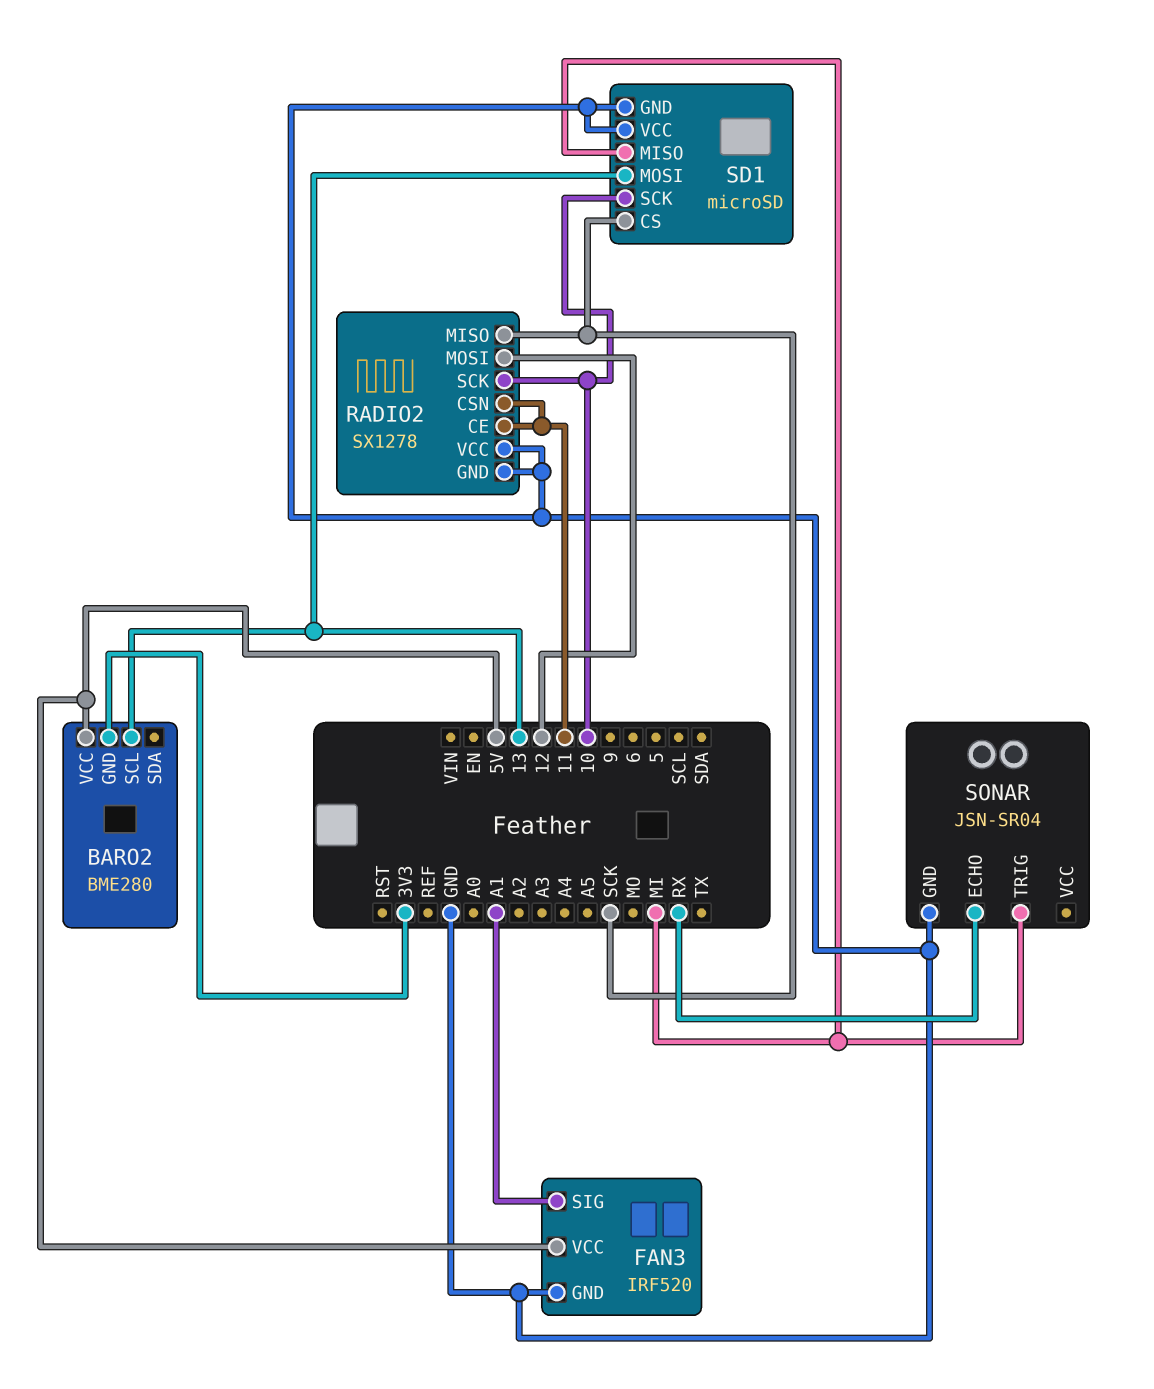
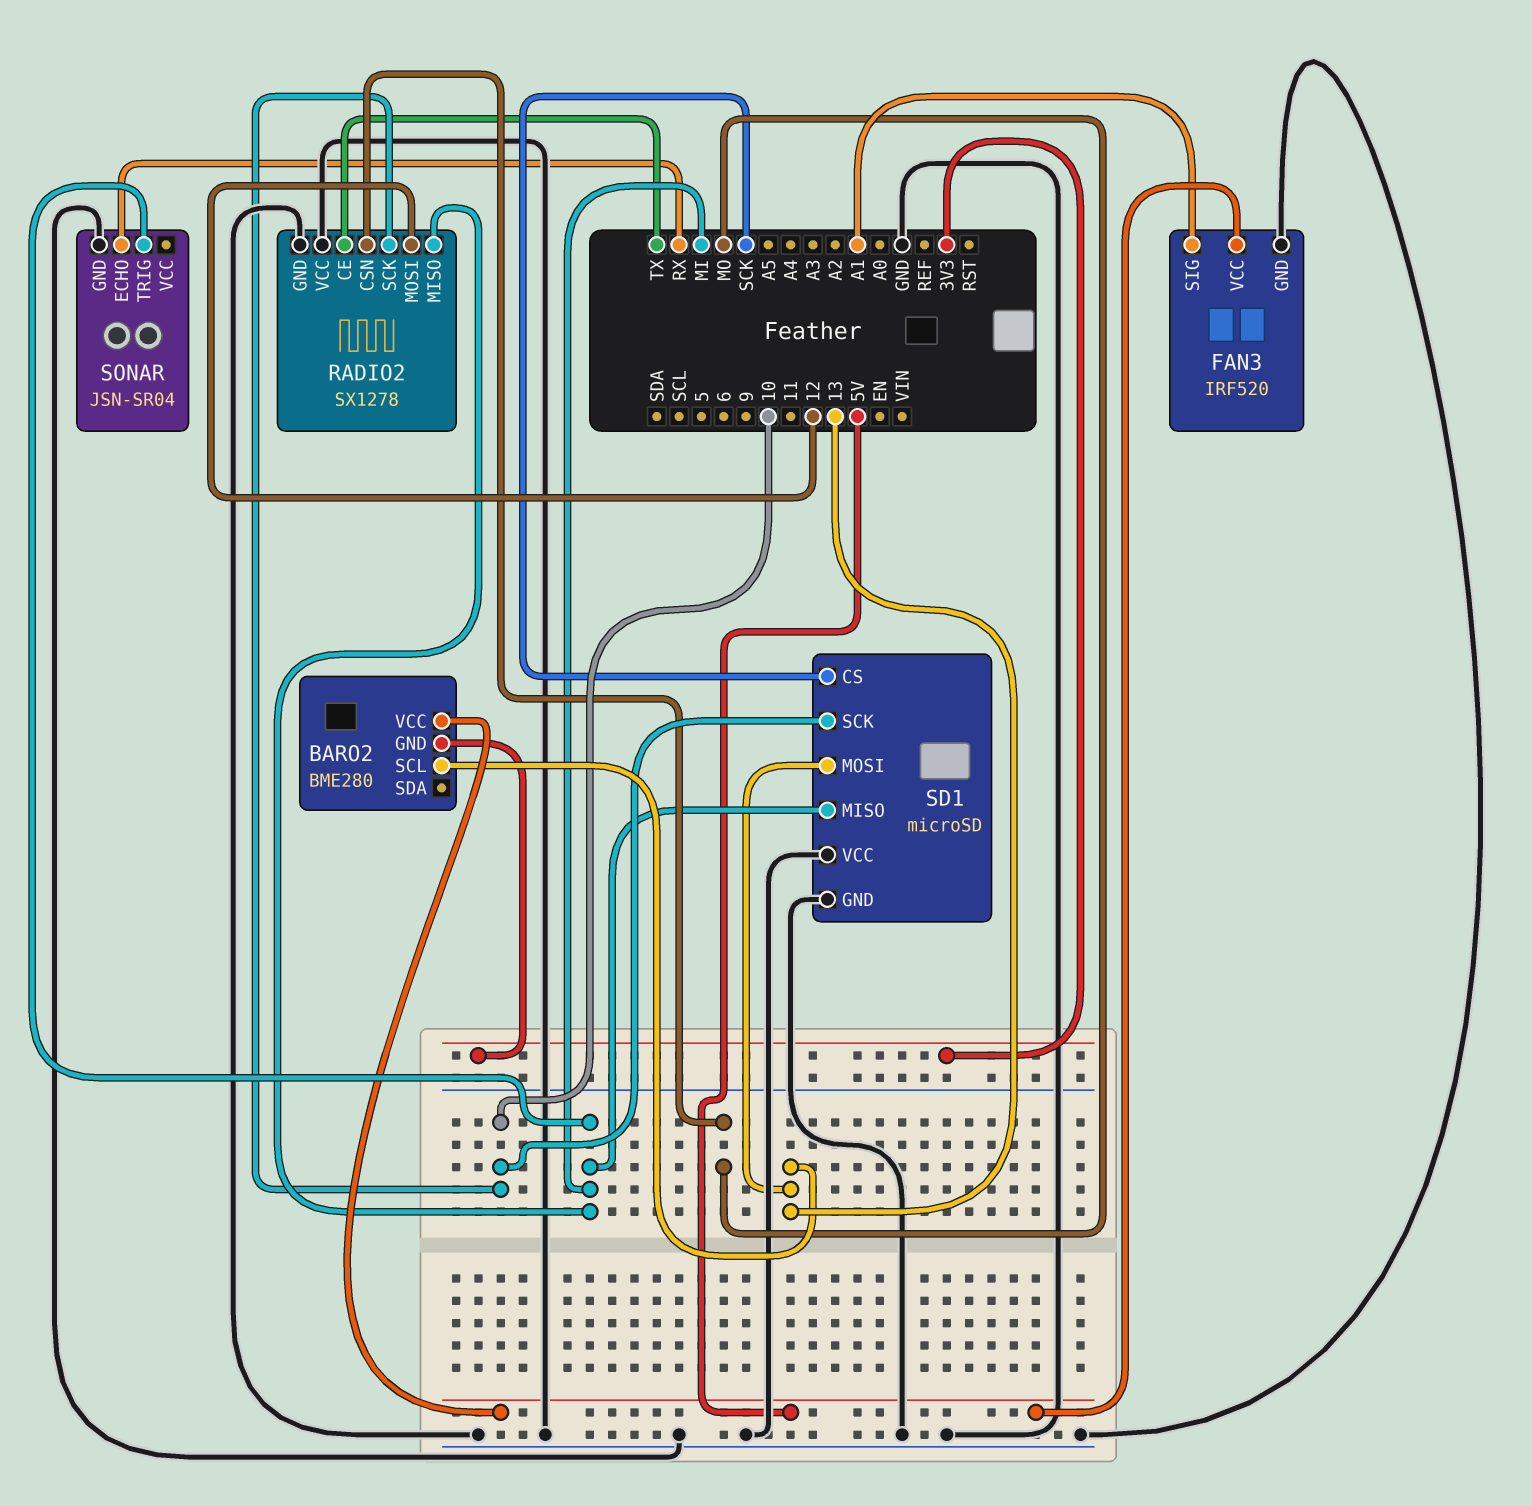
RADIO2 pin CE: 11 -> TX
RADIO2 pin CSN: 11 -> MO
RADIO2 pin MISO: SCK -> MI

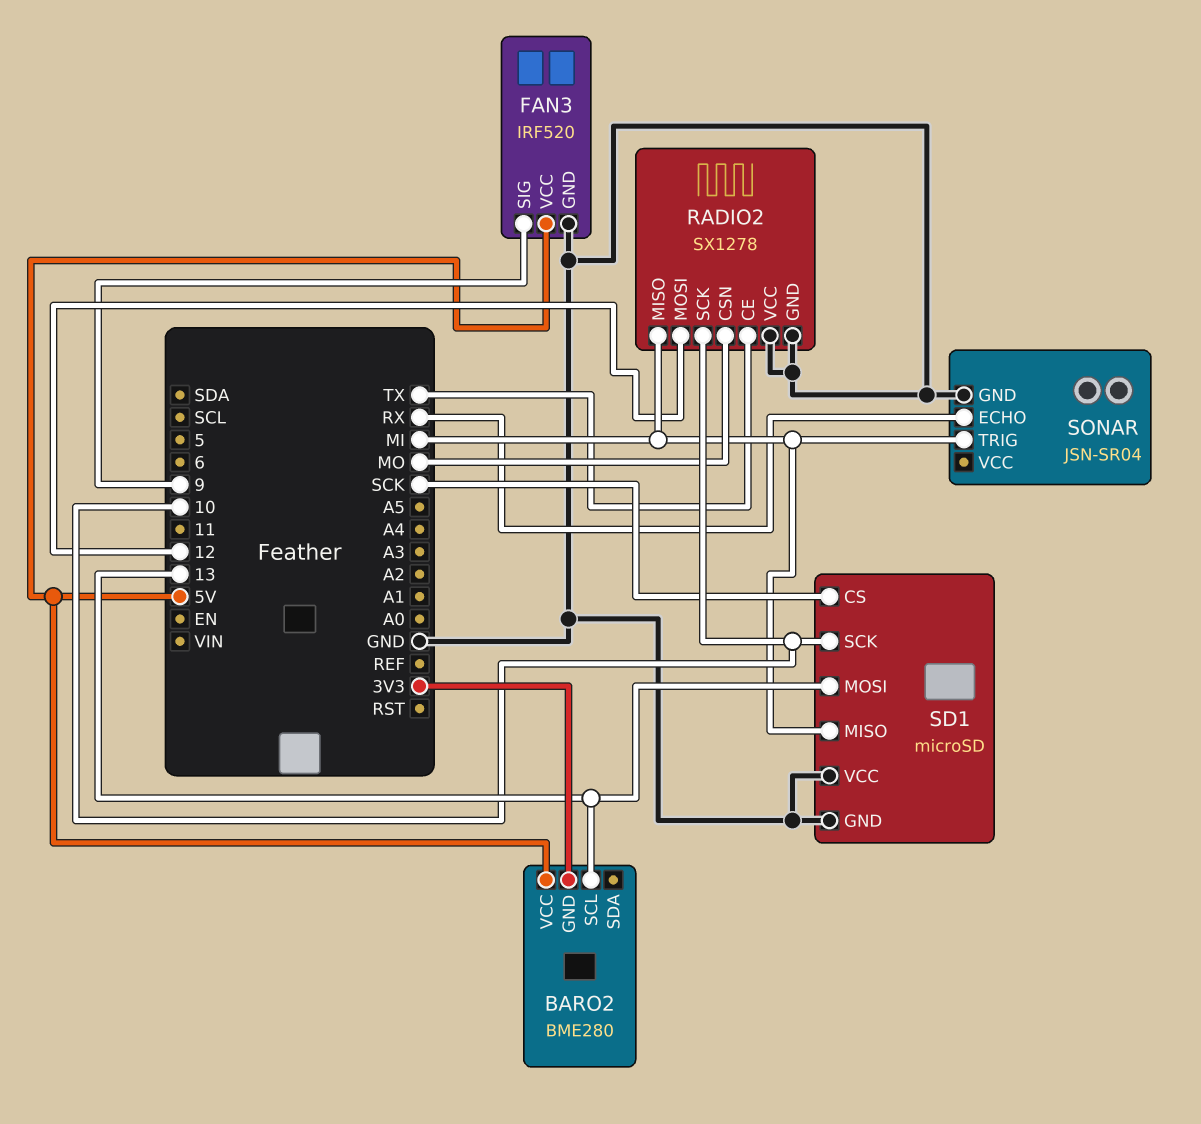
FAN3 pin SIG: A1 -> 9

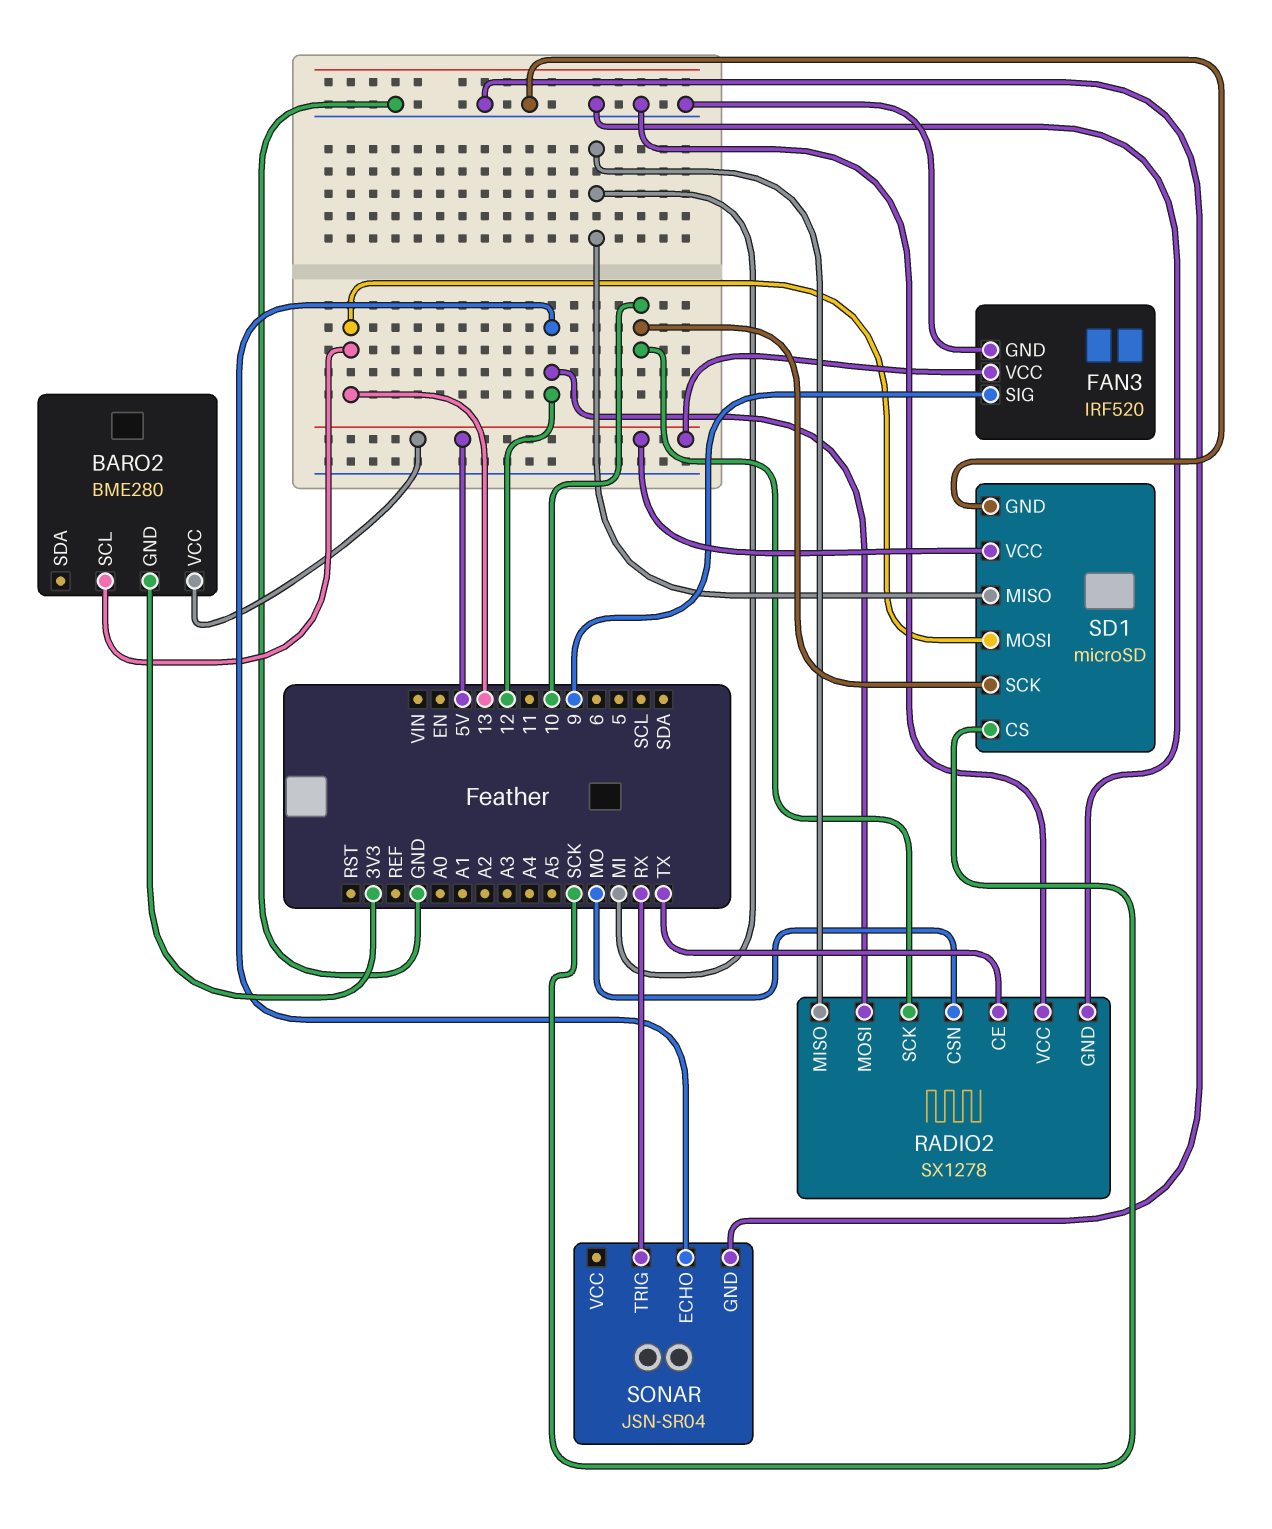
SD1 pin VCC: GND -> 5V
SONAR pin ECHO: RX -> 12
SONAR pin TRIG: MI -> RX

